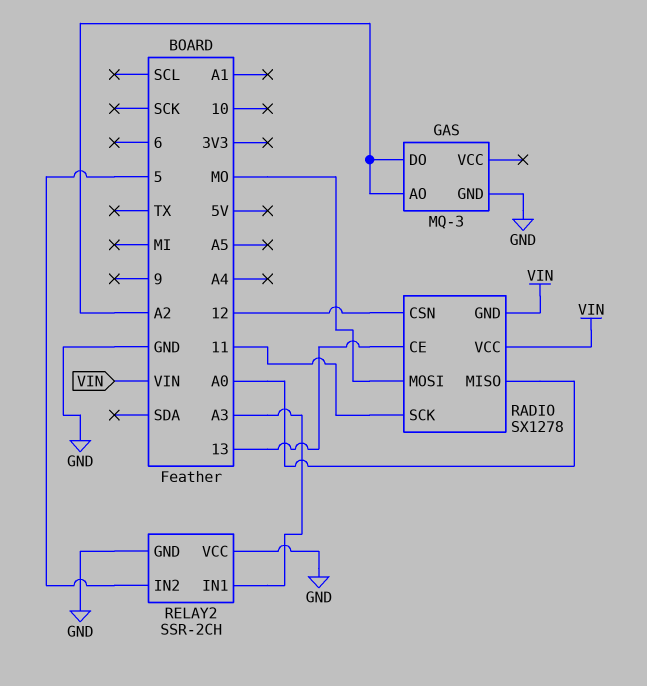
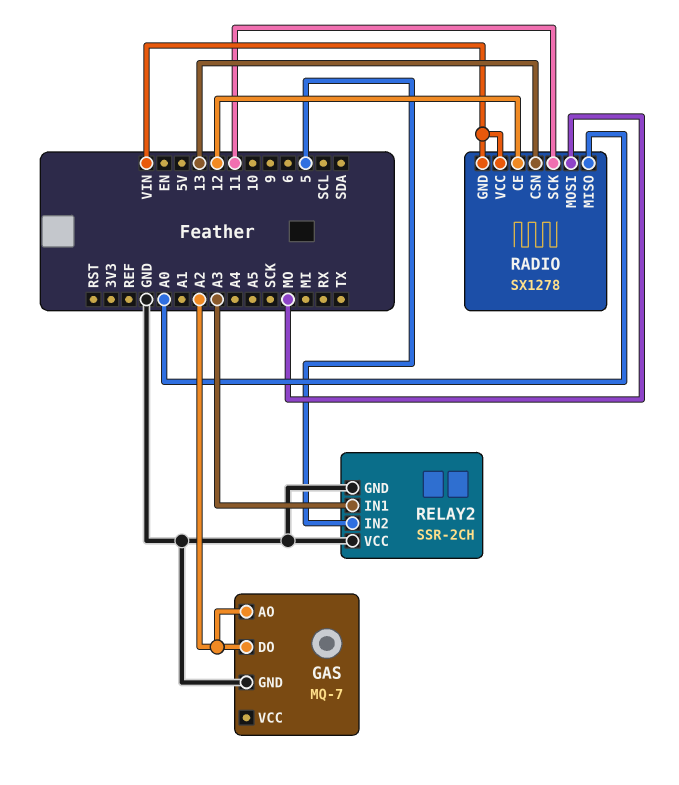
GAS: MQ-3 -> MQ-7
RADIO pin CE: 13 -> 12
RADIO pin CSN: 12 -> 13

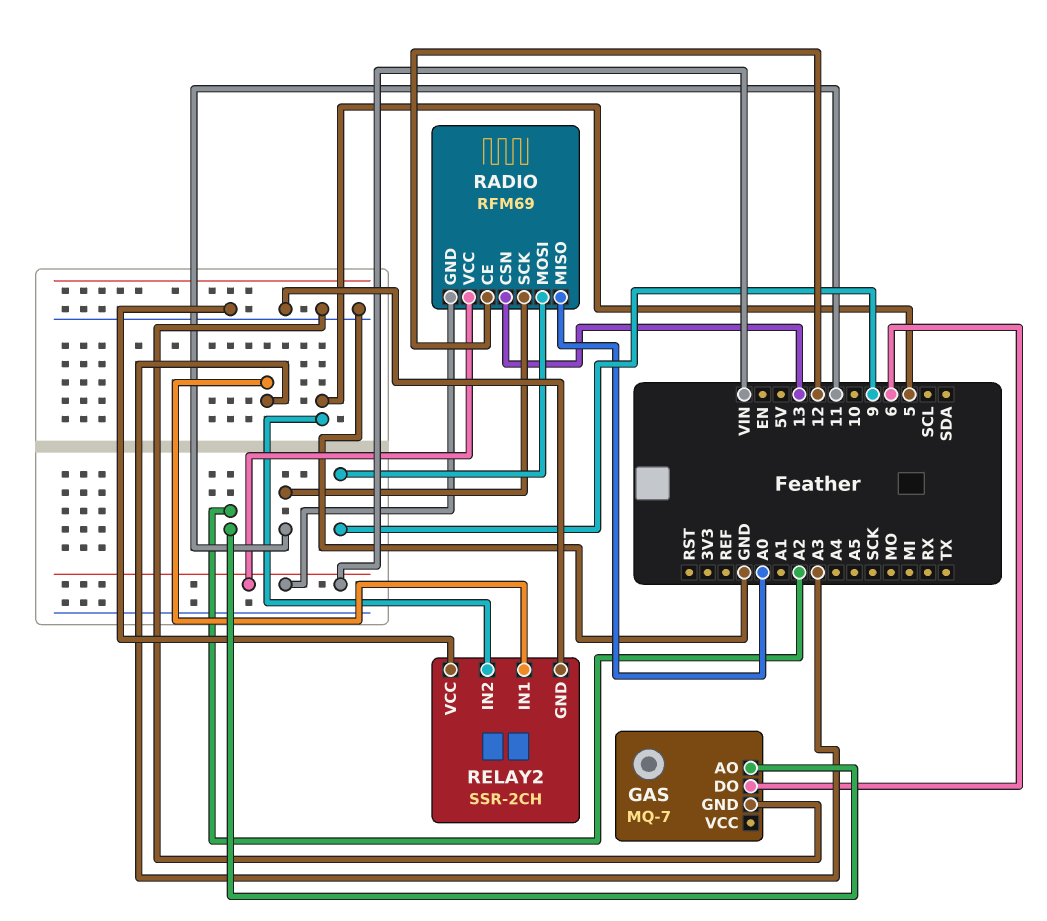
GAS pin DO: A2 -> 6
RADIO: SX1278 -> RFM69
RADIO pin MOSI: MO -> 9

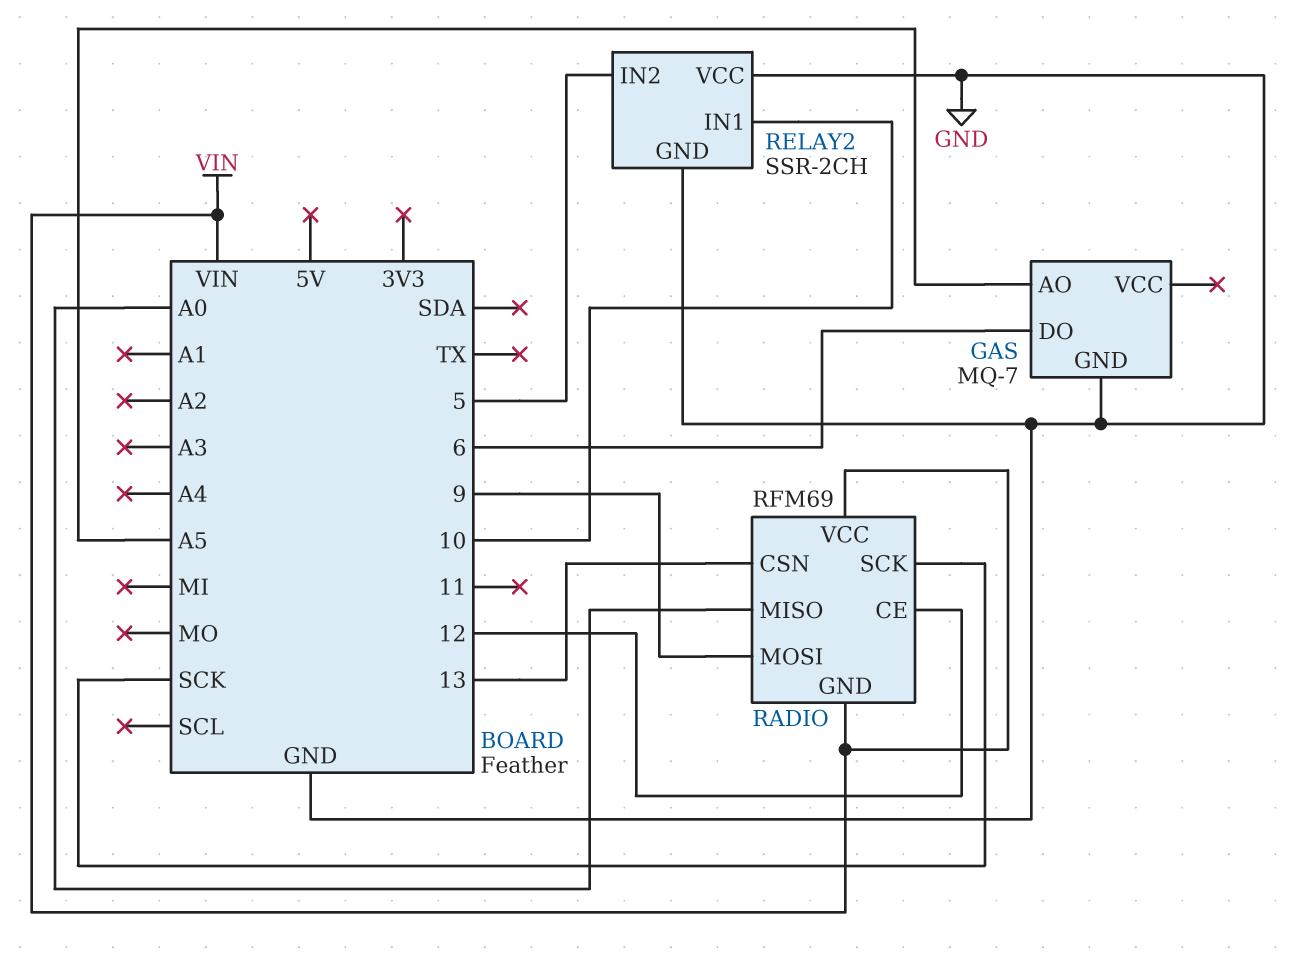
GAS pin AO: A2 -> A5
RADIO pin SCK: 11 -> SCK
RELAY2 pin IN1: A3 -> 10

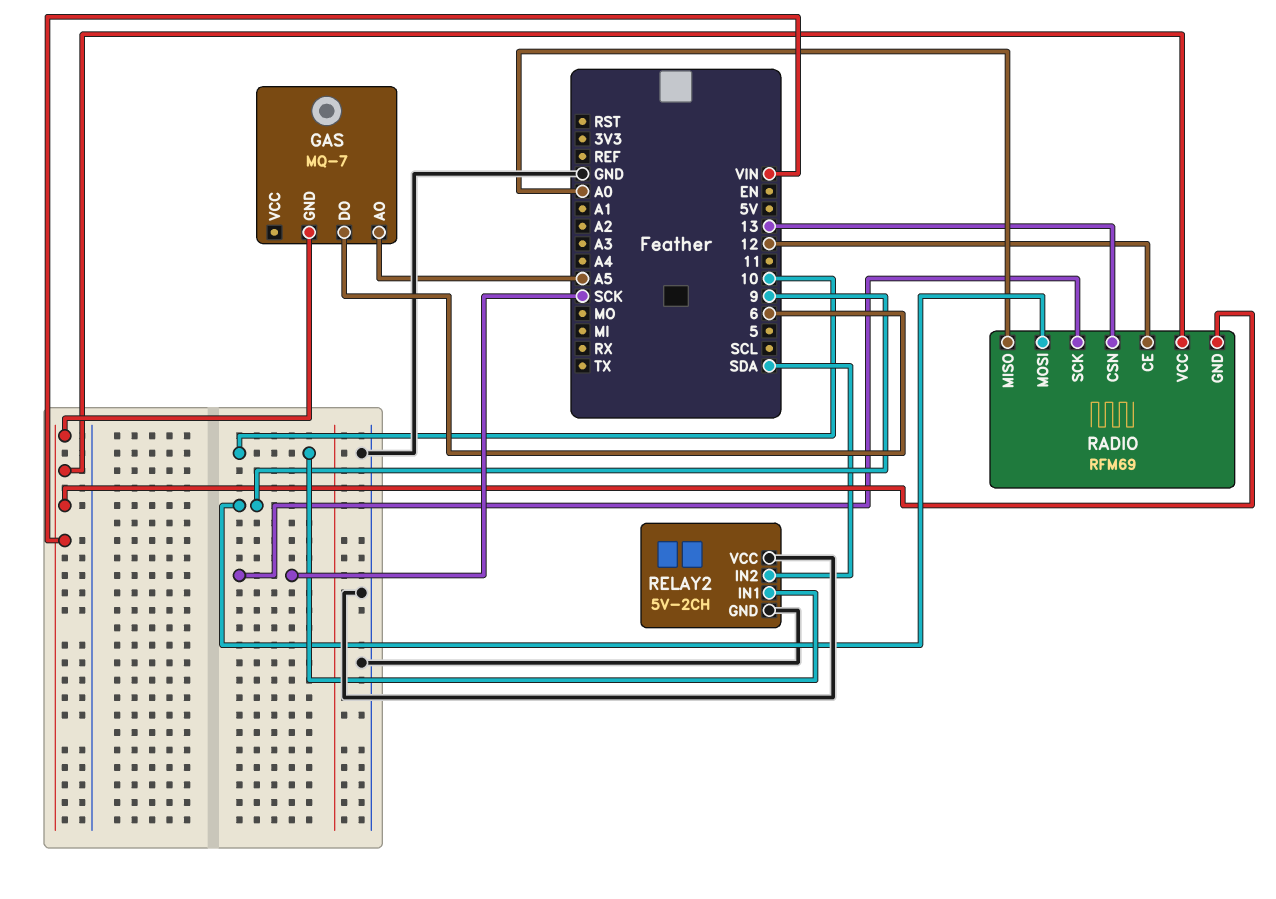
GAS pin GND: GND -> VIN
RELAY2: SSR-2CH -> 5V-2CH
RELAY2 pin IN2: 5 -> SDA

